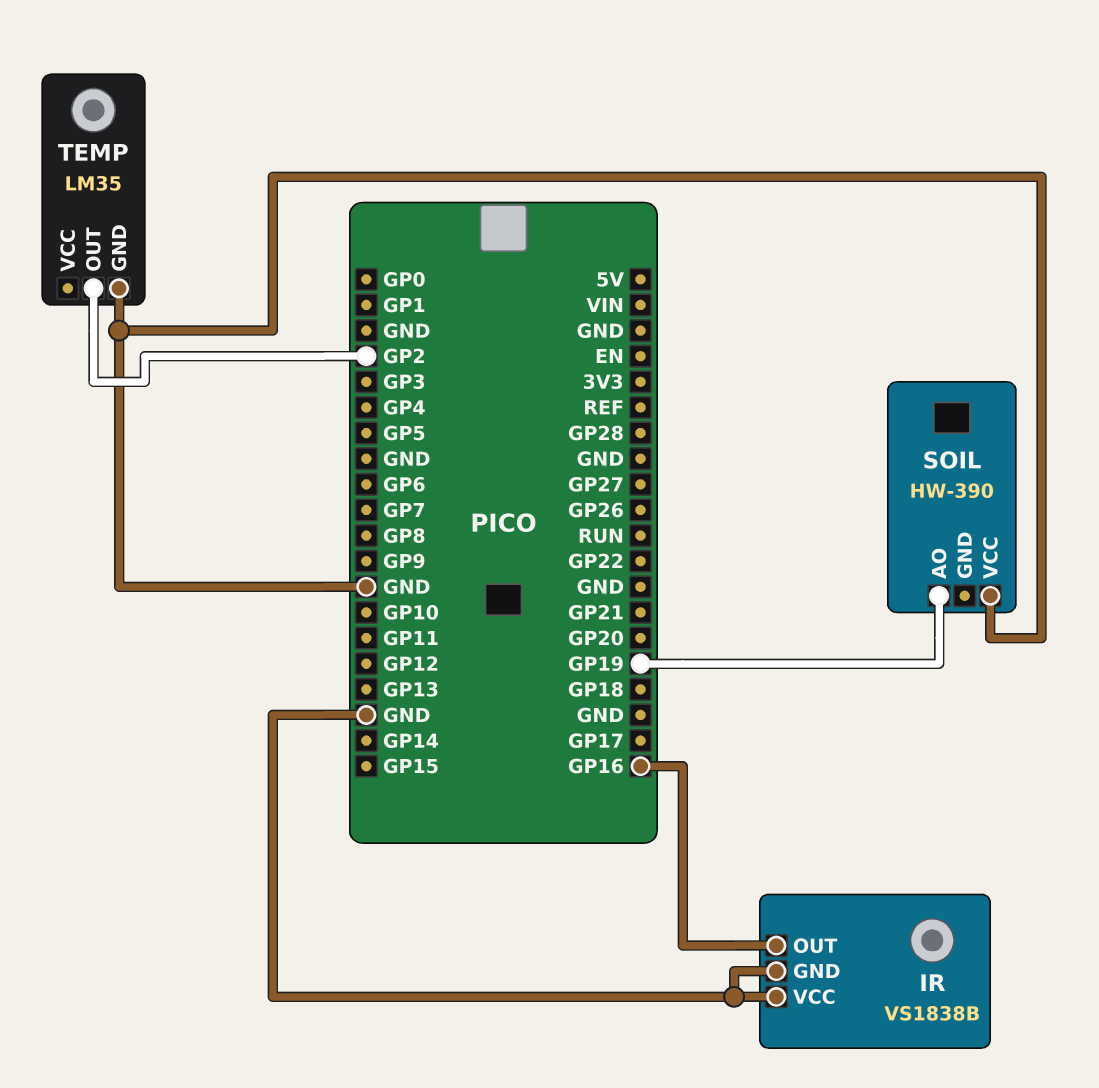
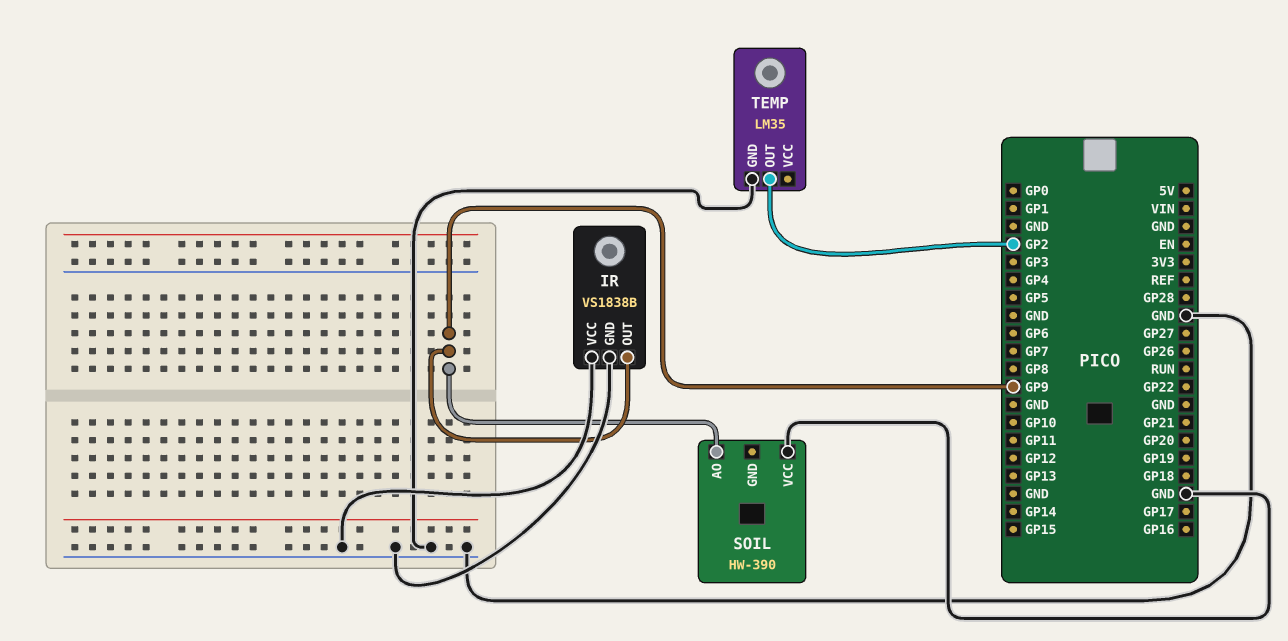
IR pin OUT: GP16 -> GP9
SOIL pin AO: GP19 -> GP9

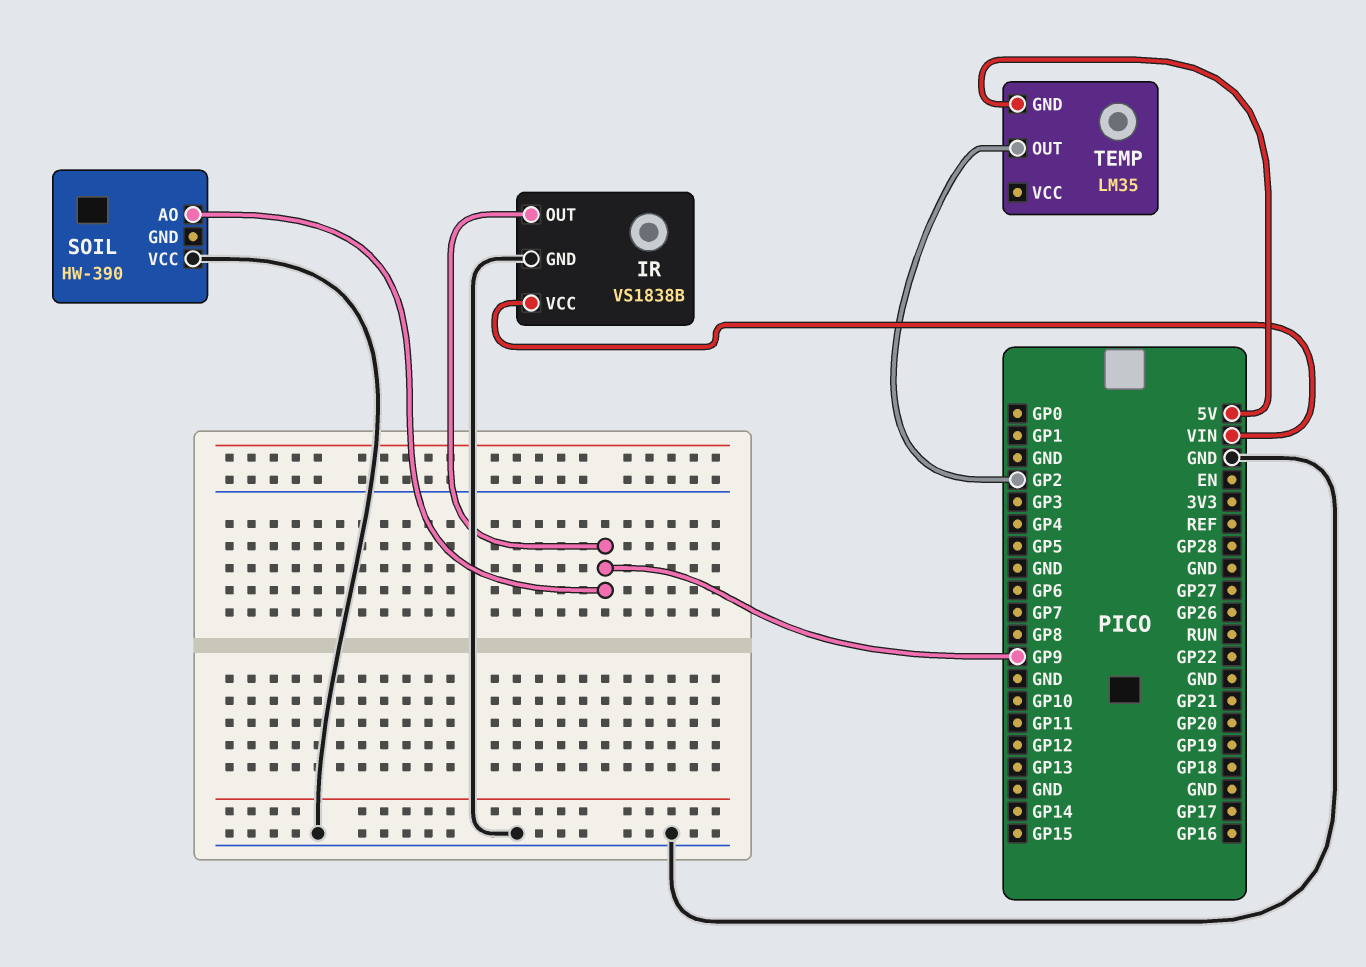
IR pin VCC: GND -> VIN
TEMP pin GND: GND -> 5V

